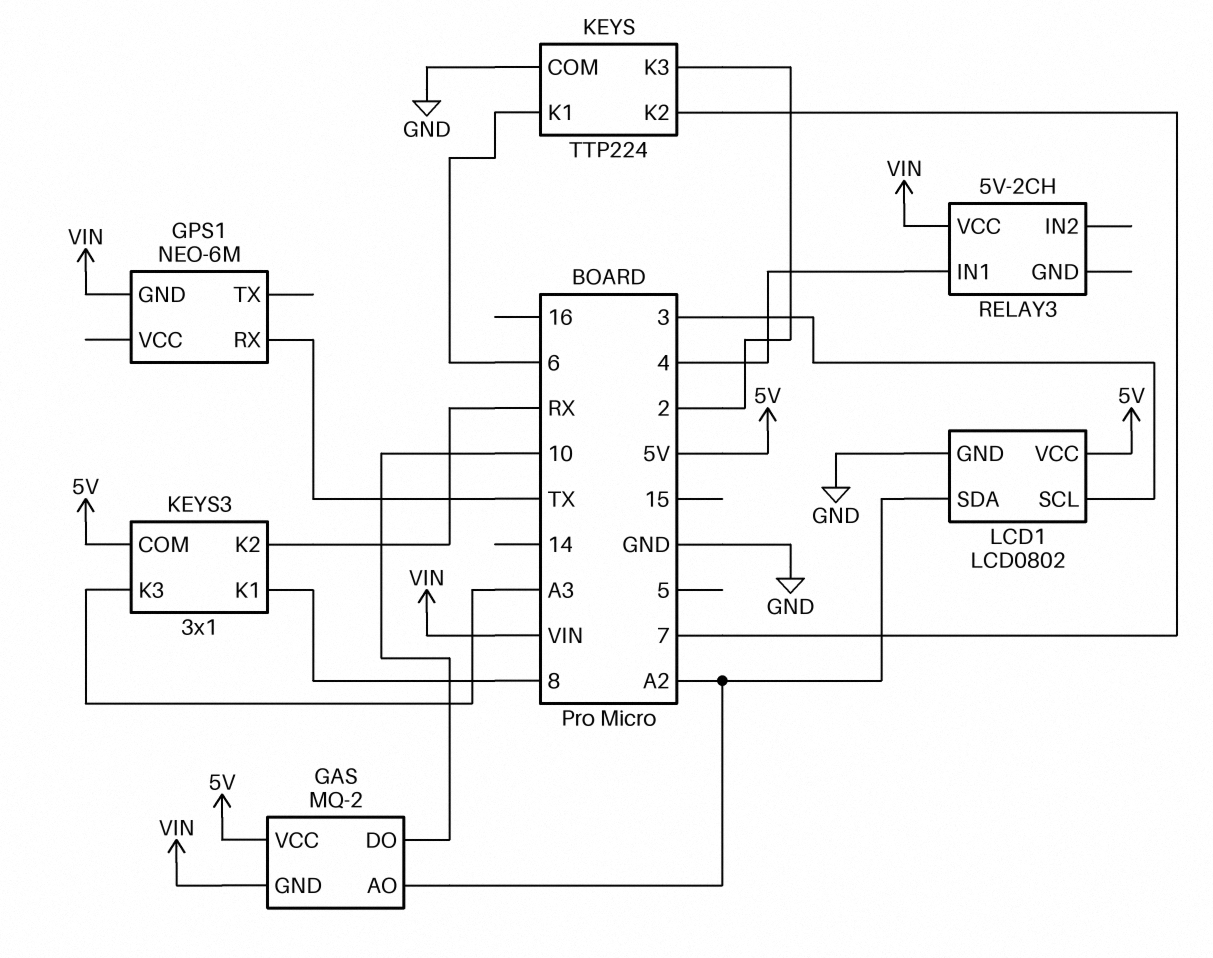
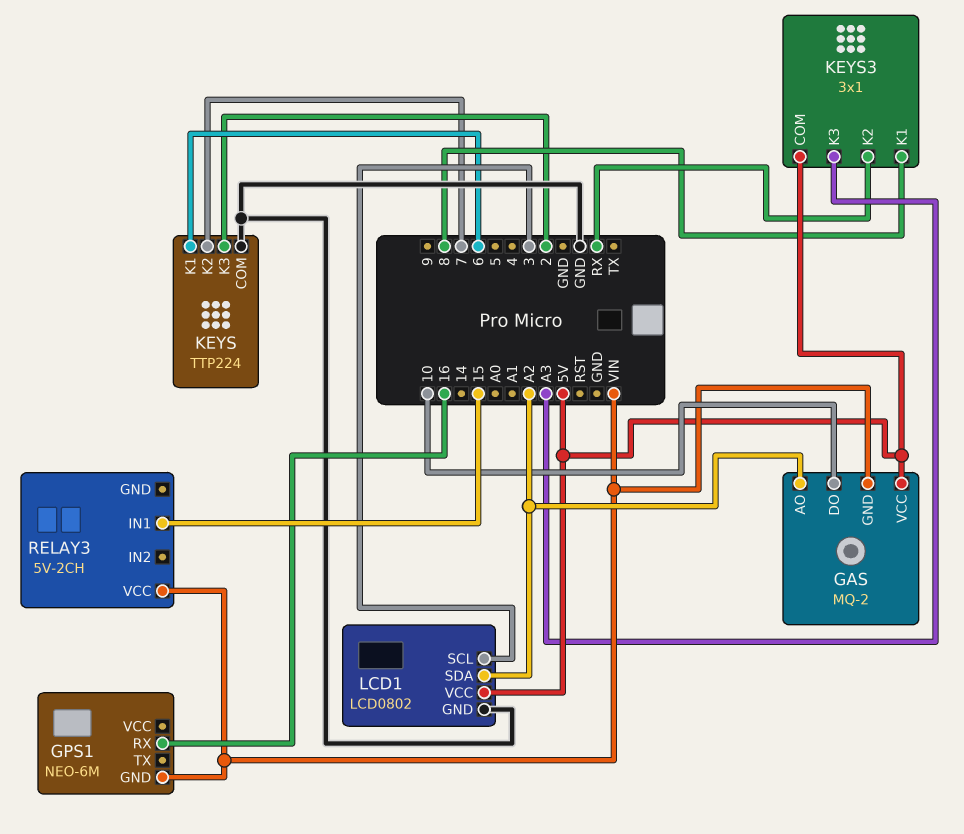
GPS1 pin RX: TX -> 16
RELAY3 pin IN1: 4 -> 15

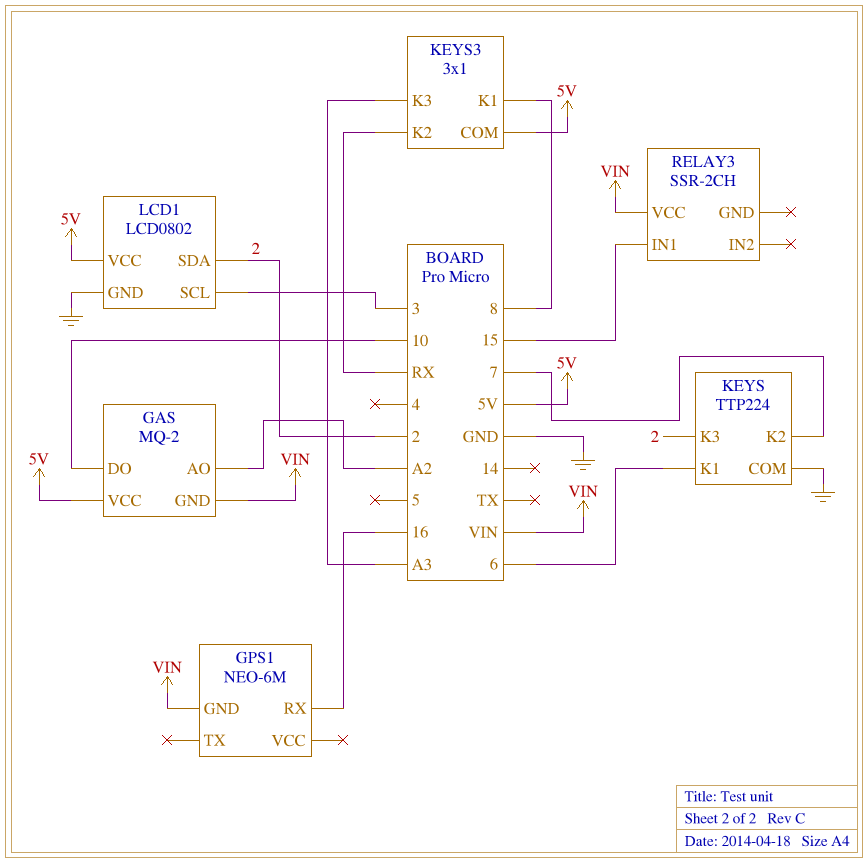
LCD1 pin SDA: A2 -> 2
RELAY3: 5V-2CH -> SSR-2CH

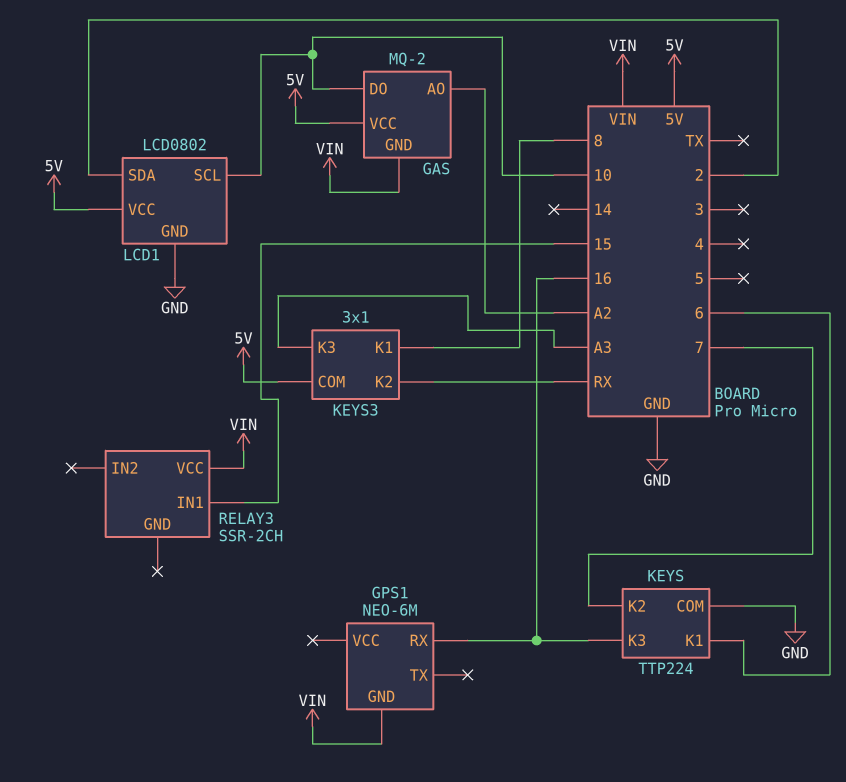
KEYS pin K3: 2 -> 16
LCD1 pin SCL: 3 -> 10

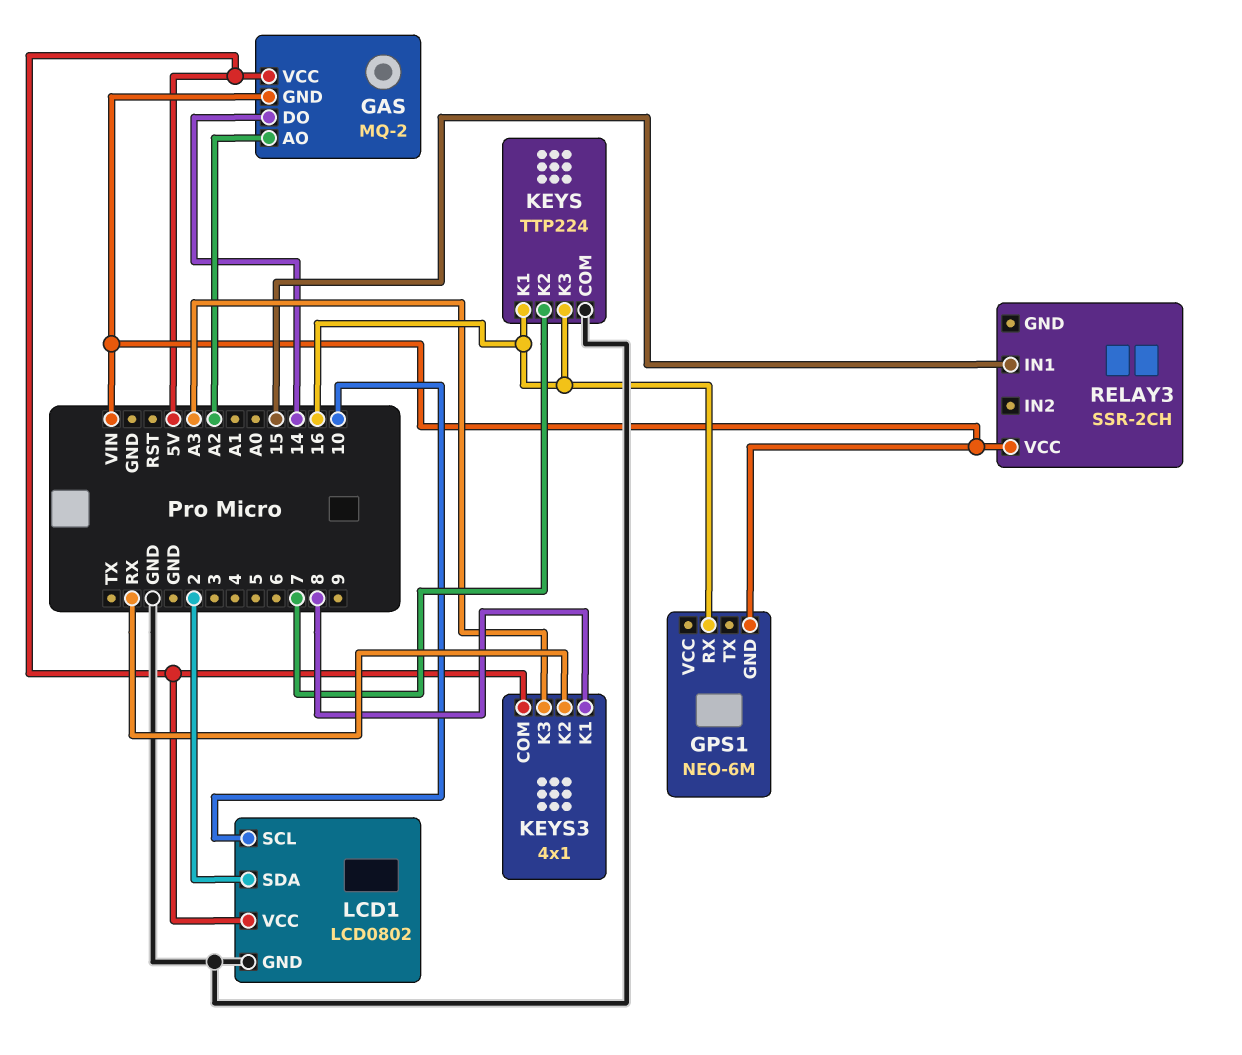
GAS pin DO: 10 -> 14
KEYS pin K1: 6 -> 16
KEYS3: 3x1 -> 4x1

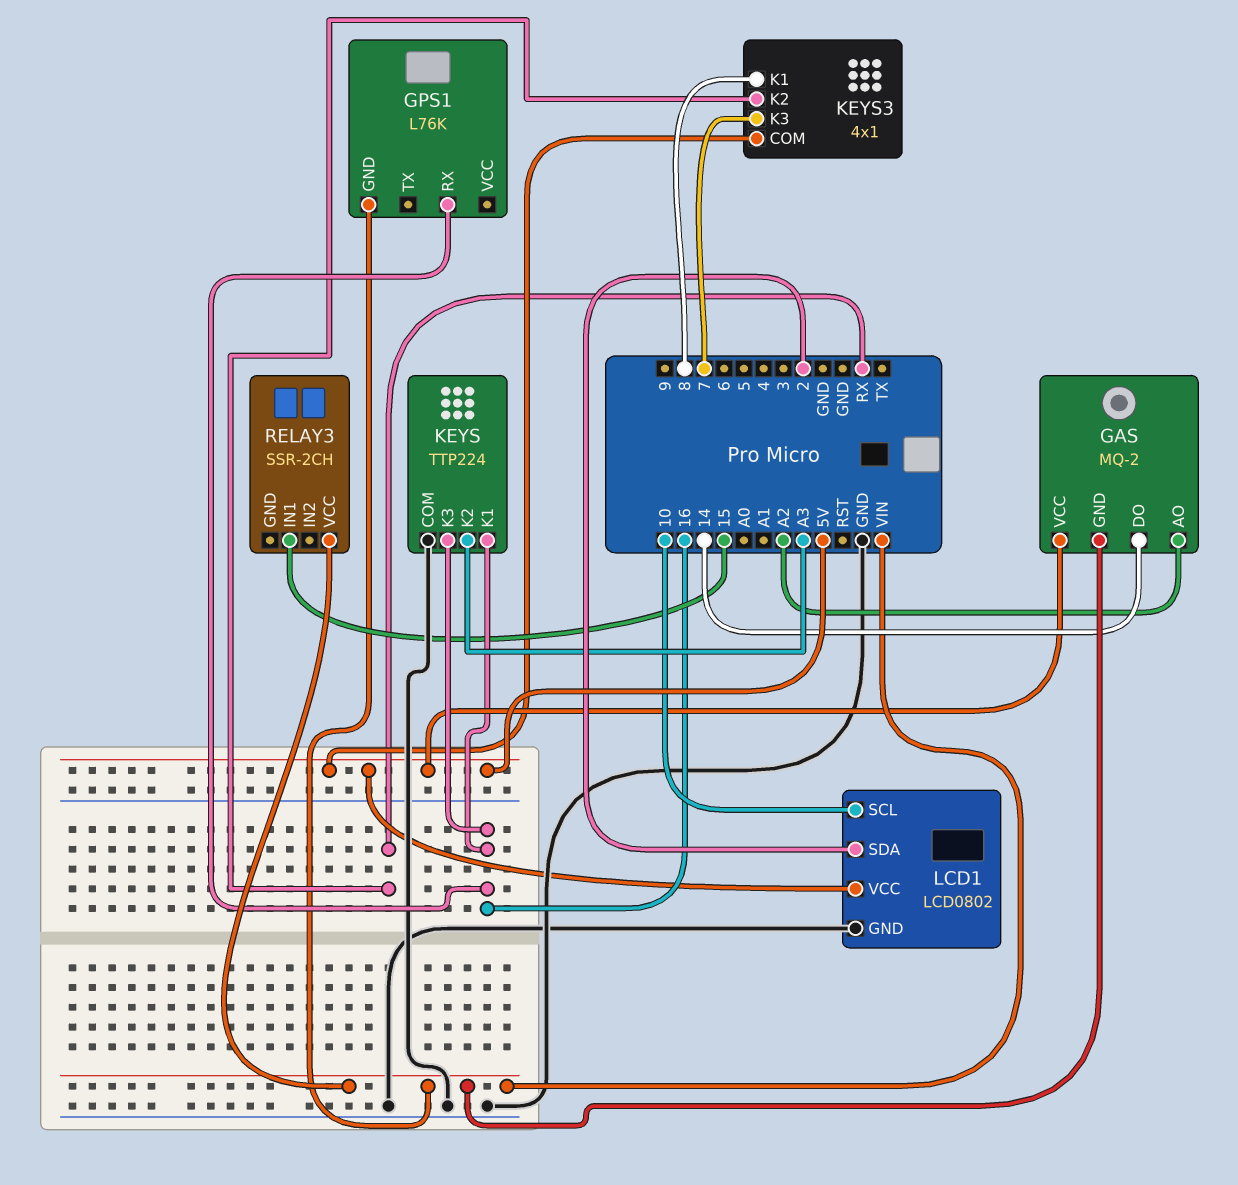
GPS1: NEO-6M -> L76K
KEYS pin K2: 7 -> A3
KEYS3 pin K3: A3 -> 7

